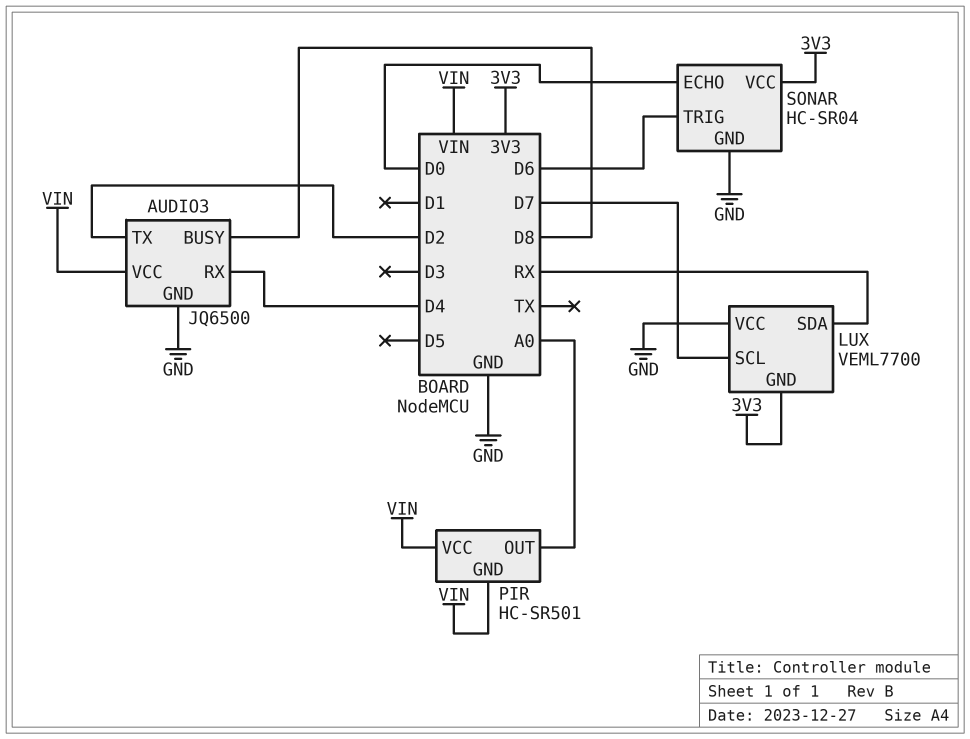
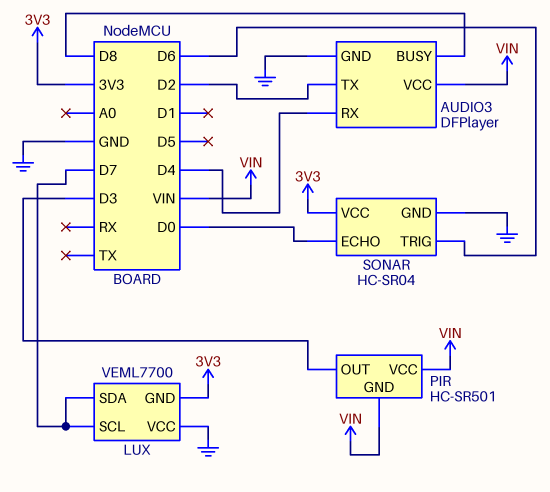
AUDIO3: JQ6500 -> DFPlayer
LUX pin SDA: RX -> D7
PIR pin OUT: A0 -> D3

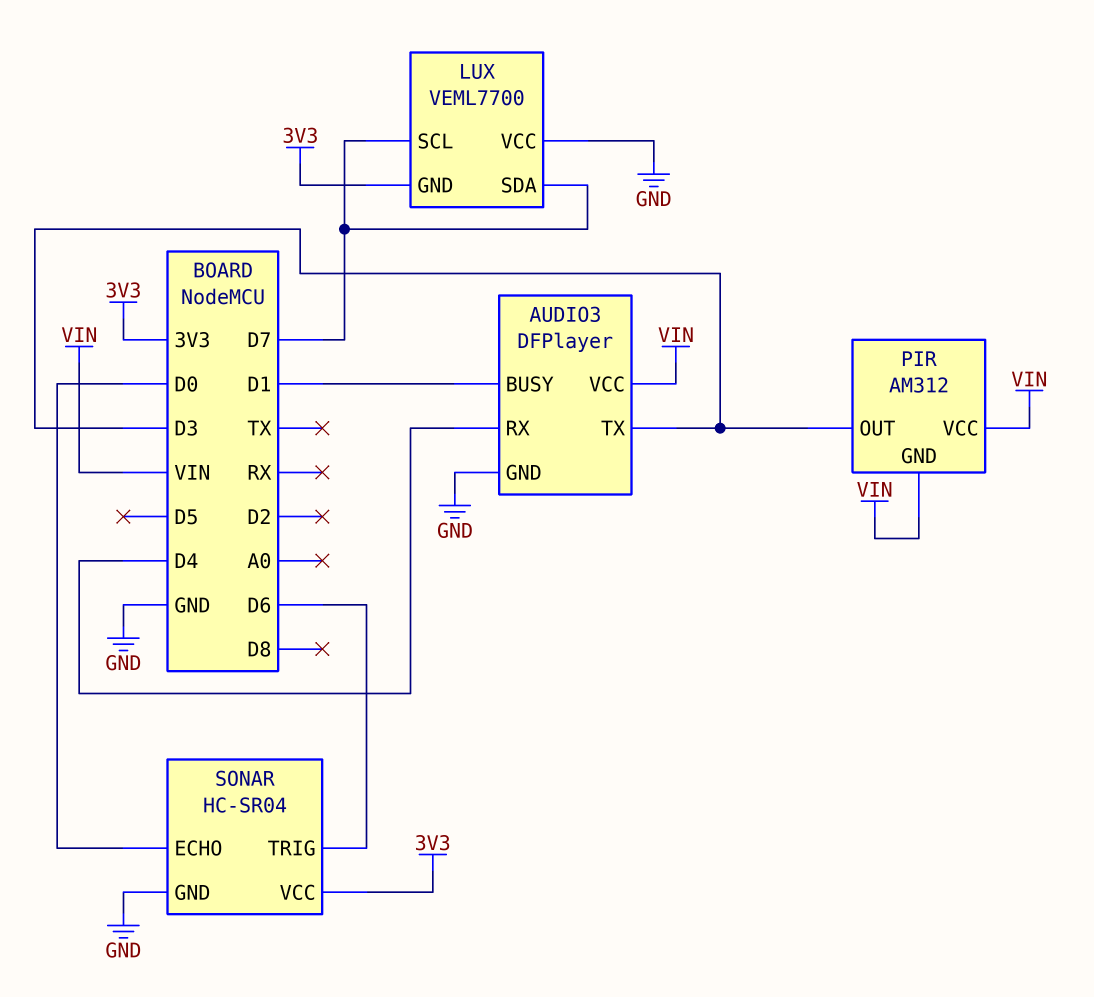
AUDIO3 pin BUSY: D8 -> D1
AUDIO3 pin TX: D2 -> D3
PIR: HC-SR501 -> AM312

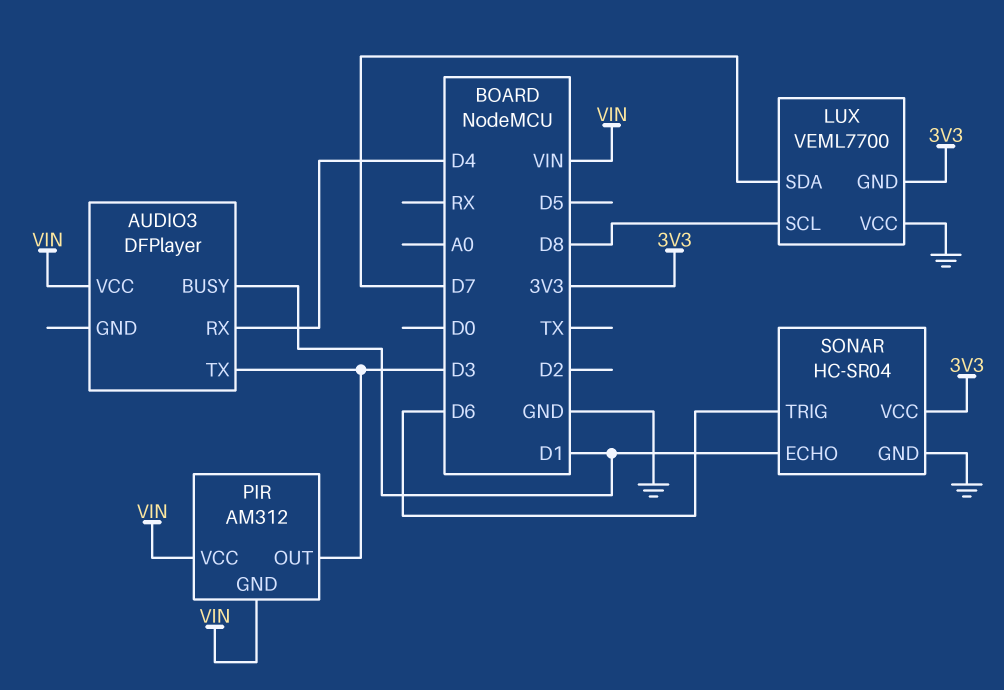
AUDIO3 pin GND: GND -> none
LUX pin SCL: D7 -> D8
SONAR pin ECHO: D0 -> D1

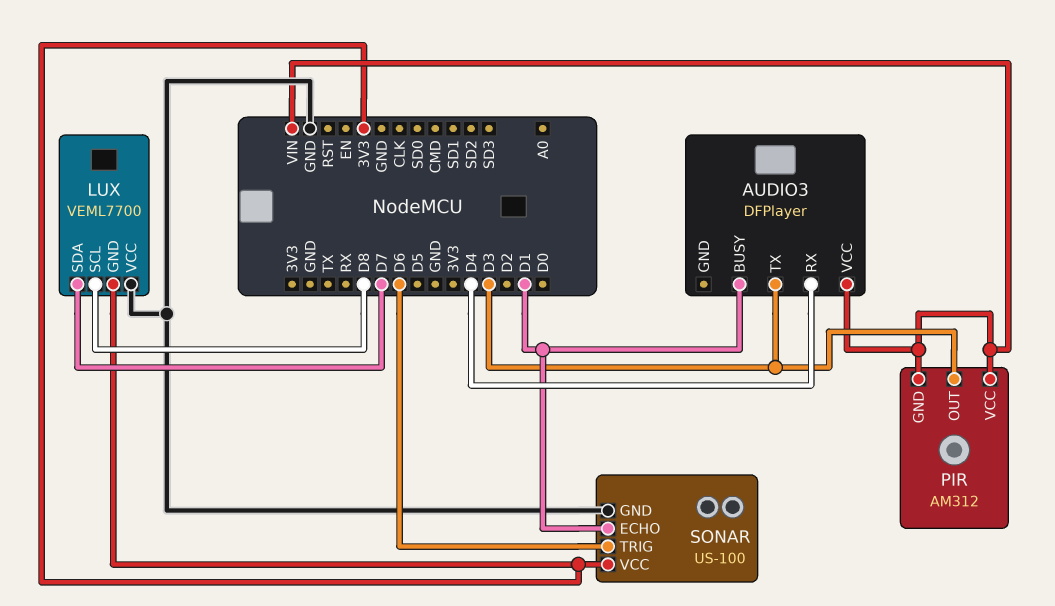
SONAR: HC-SR04 -> US-100

